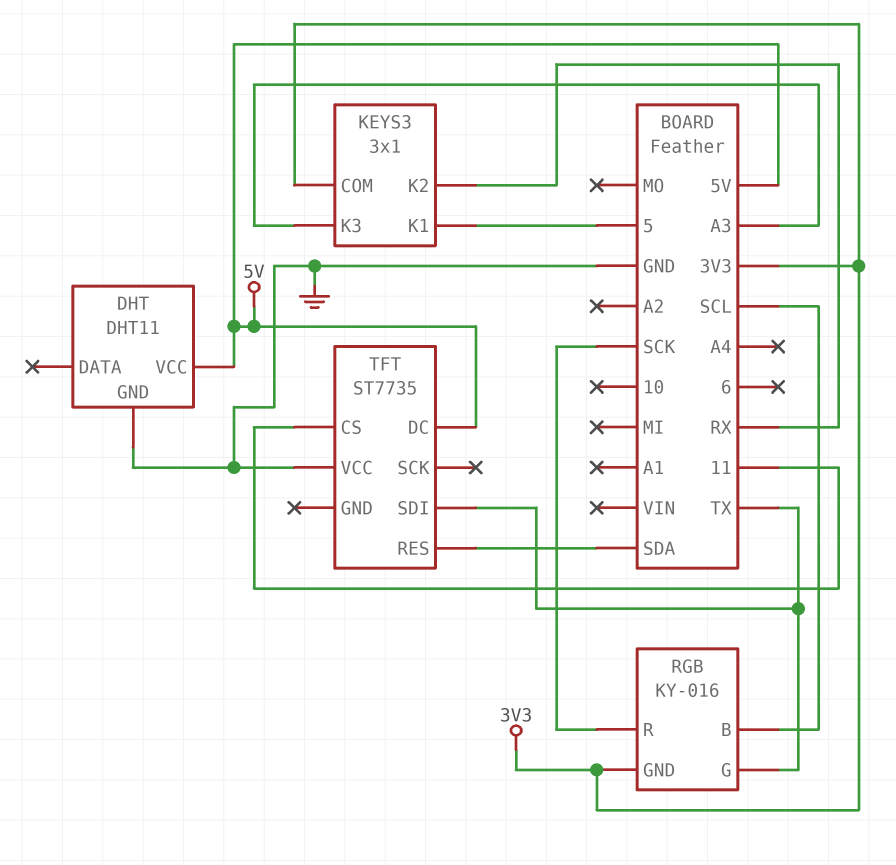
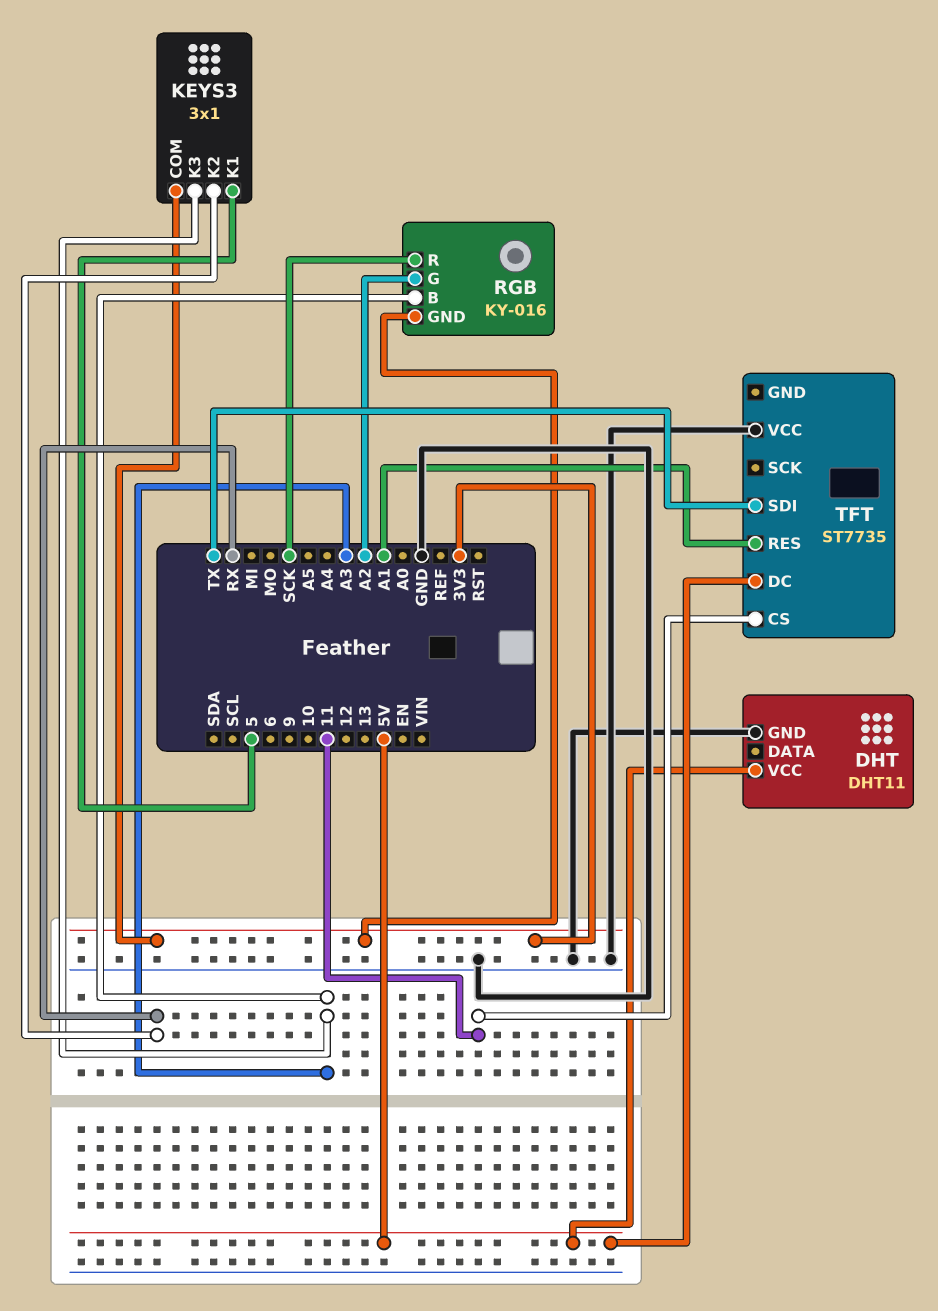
RGB pin B: SCL -> A3
RGB pin G: TX -> A2
TFT pin RES: SDA -> A1

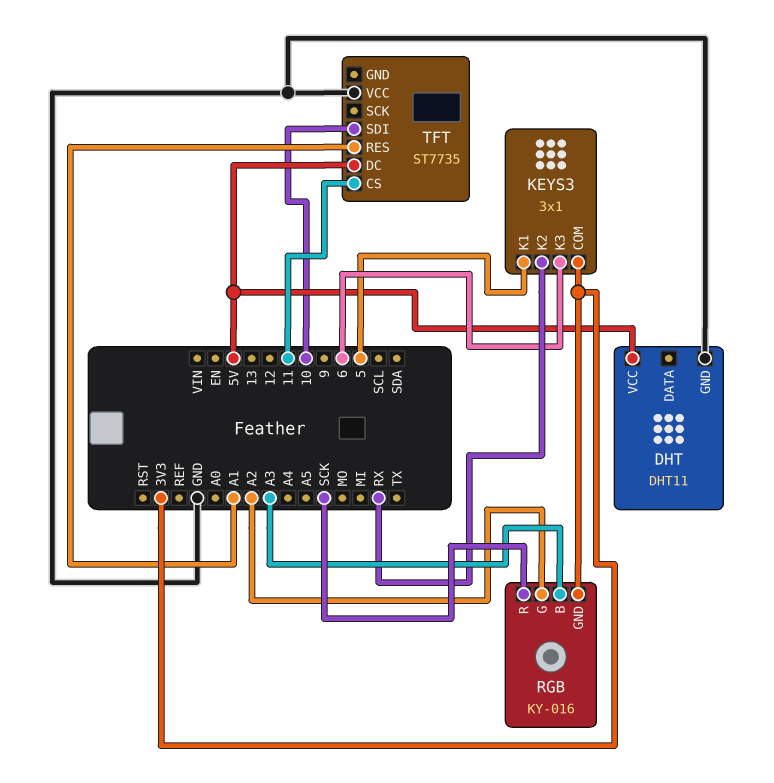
KEYS3 pin K3: A3 -> 6
TFT pin SDI: TX -> 10

